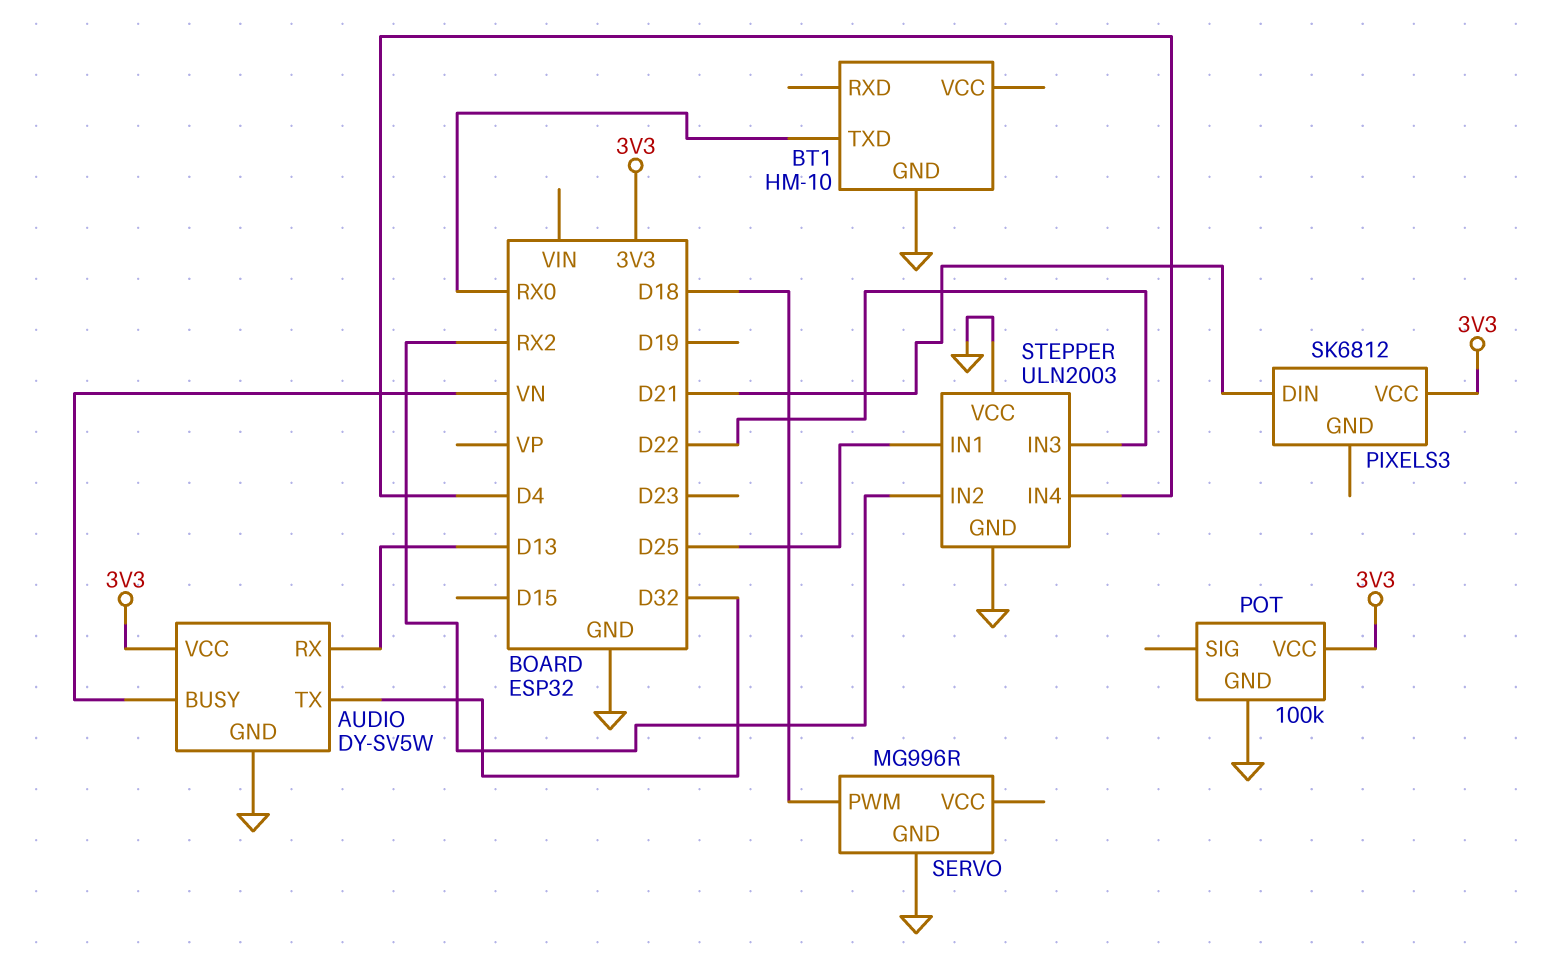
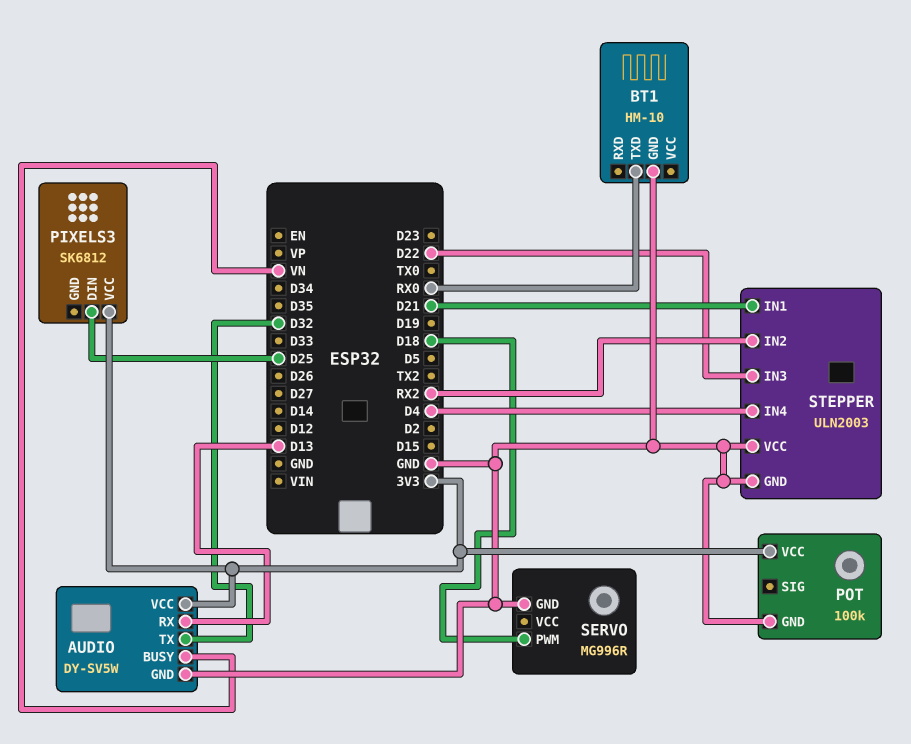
PIXELS3 pin DIN: D21 -> D25
STEPPER pin IN1: D25 -> D21

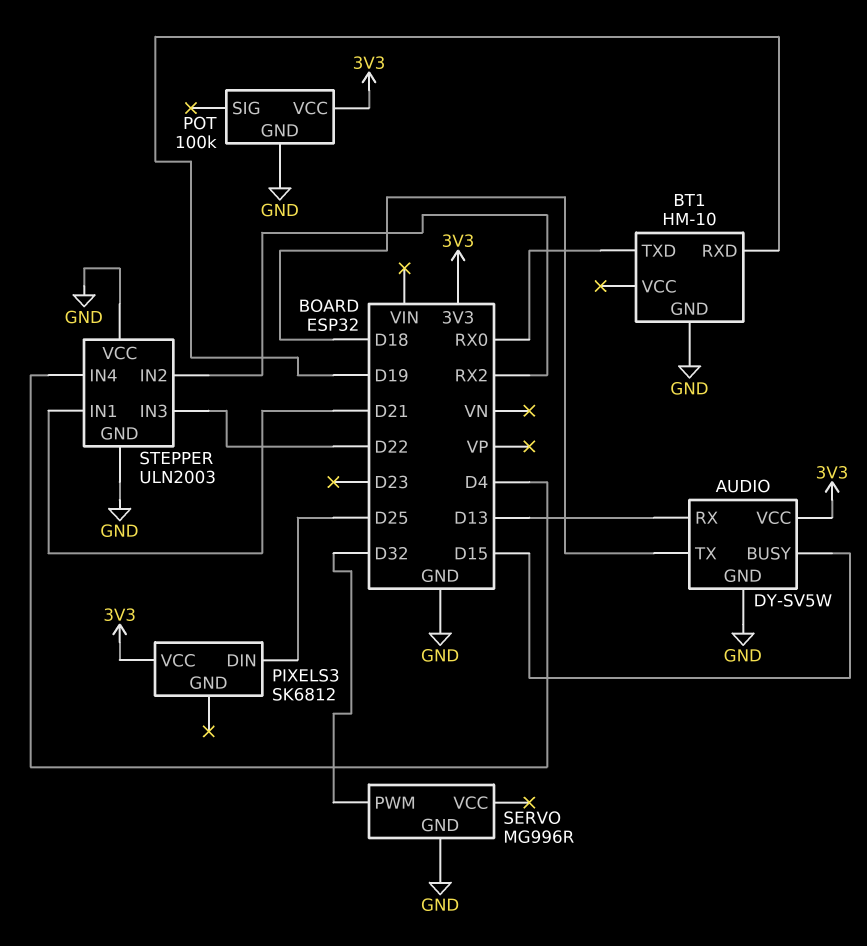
AUDIO pin BUSY: VN -> D15
AUDIO pin TX: D32 -> D18
BT1 pin RXD: none -> D19
SERVO pin PWM: D18 -> D32

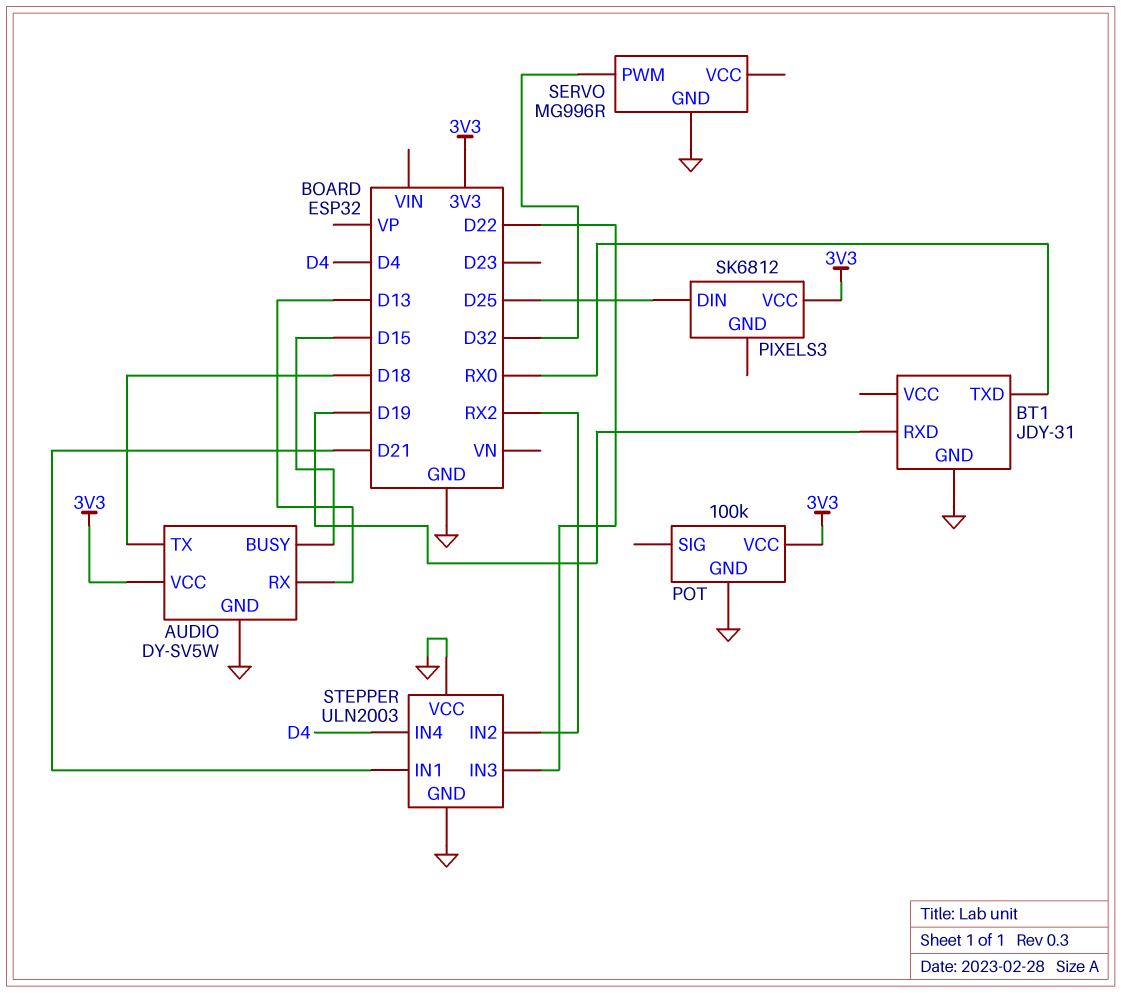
BT1: HM-10 -> JDY-31

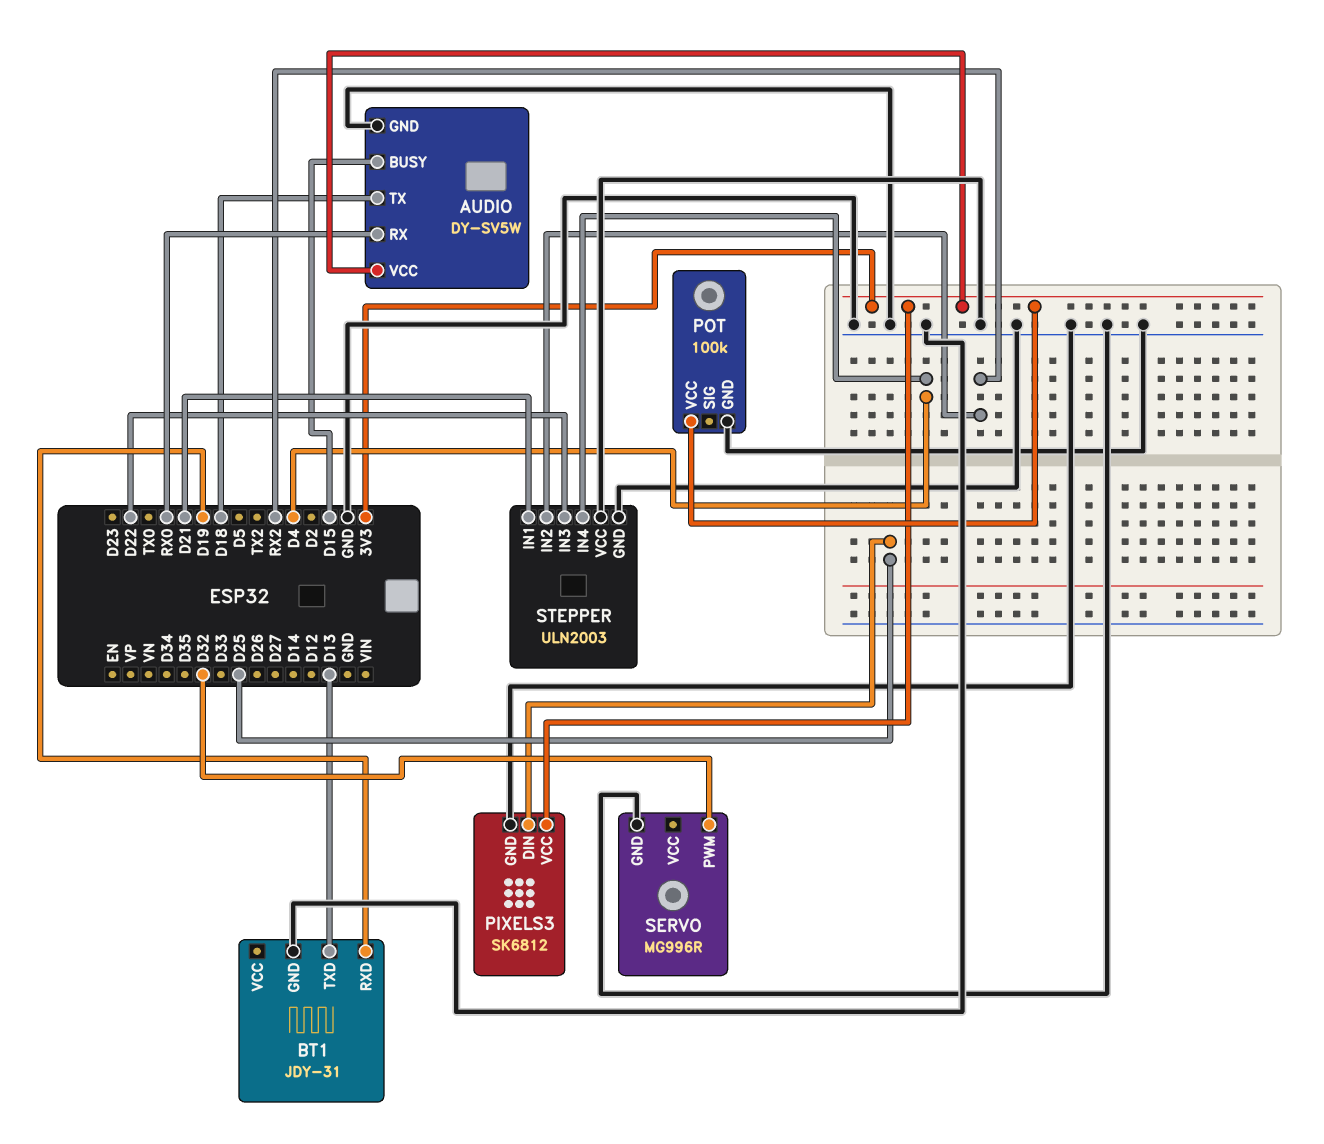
AUDIO pin RX: D13 -> RX0
BT1 pin TXD: RX0 -> D13
PIXELS3 pin GND: none -> GND

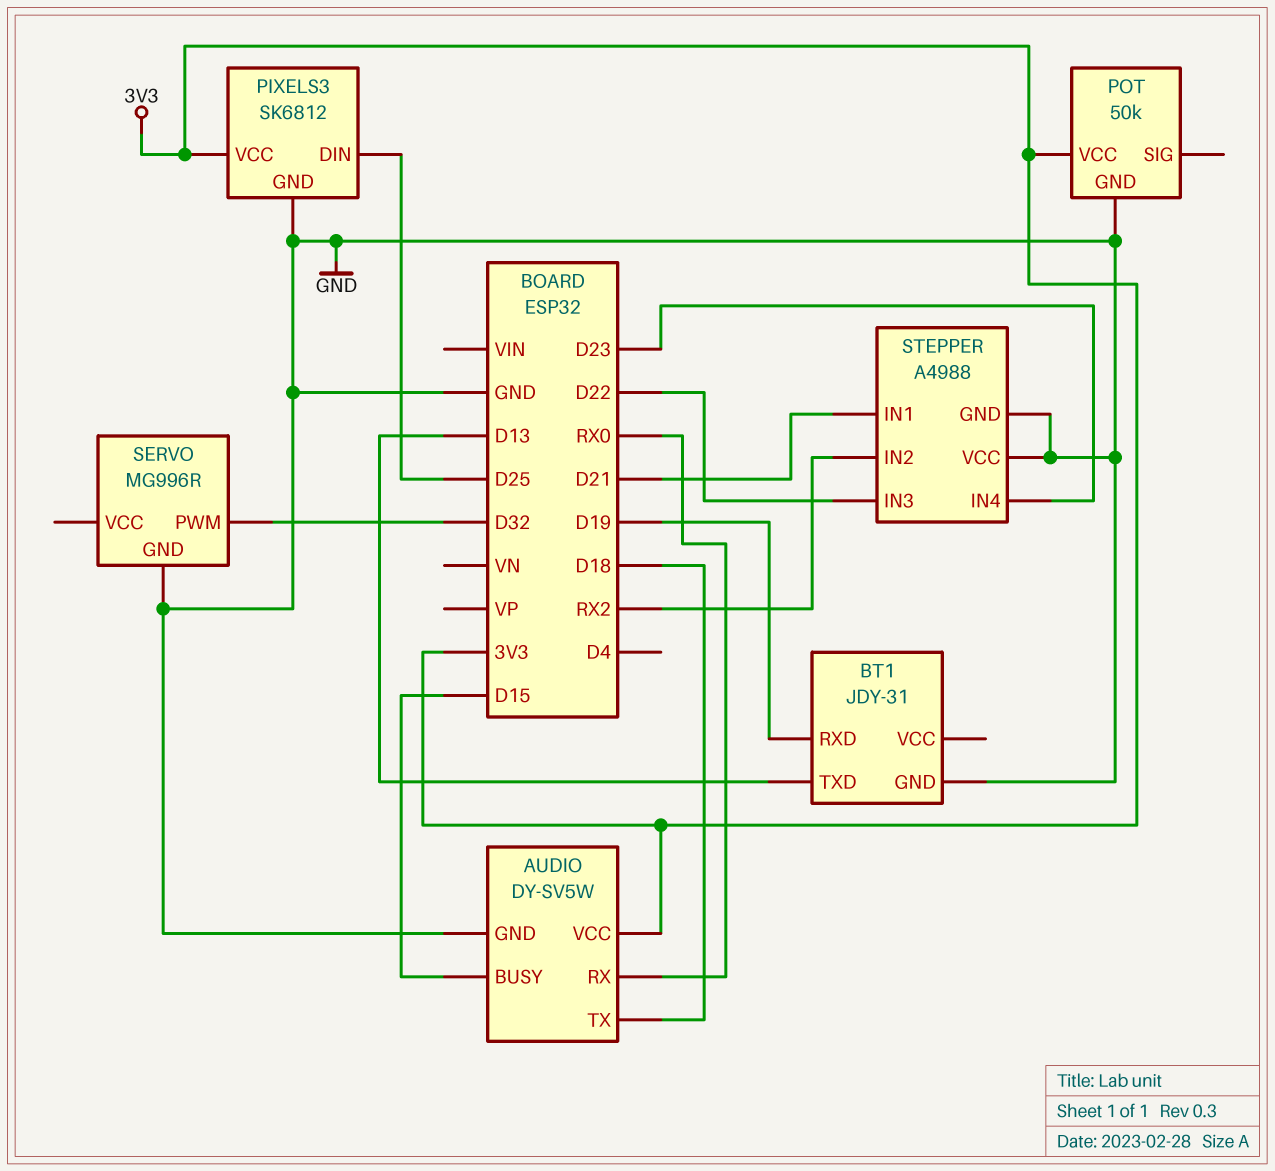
POT: 100k -> 50k
STEPPER: ULN2003 -> A4988
STEPPER pin IN4: D4 -> D23

